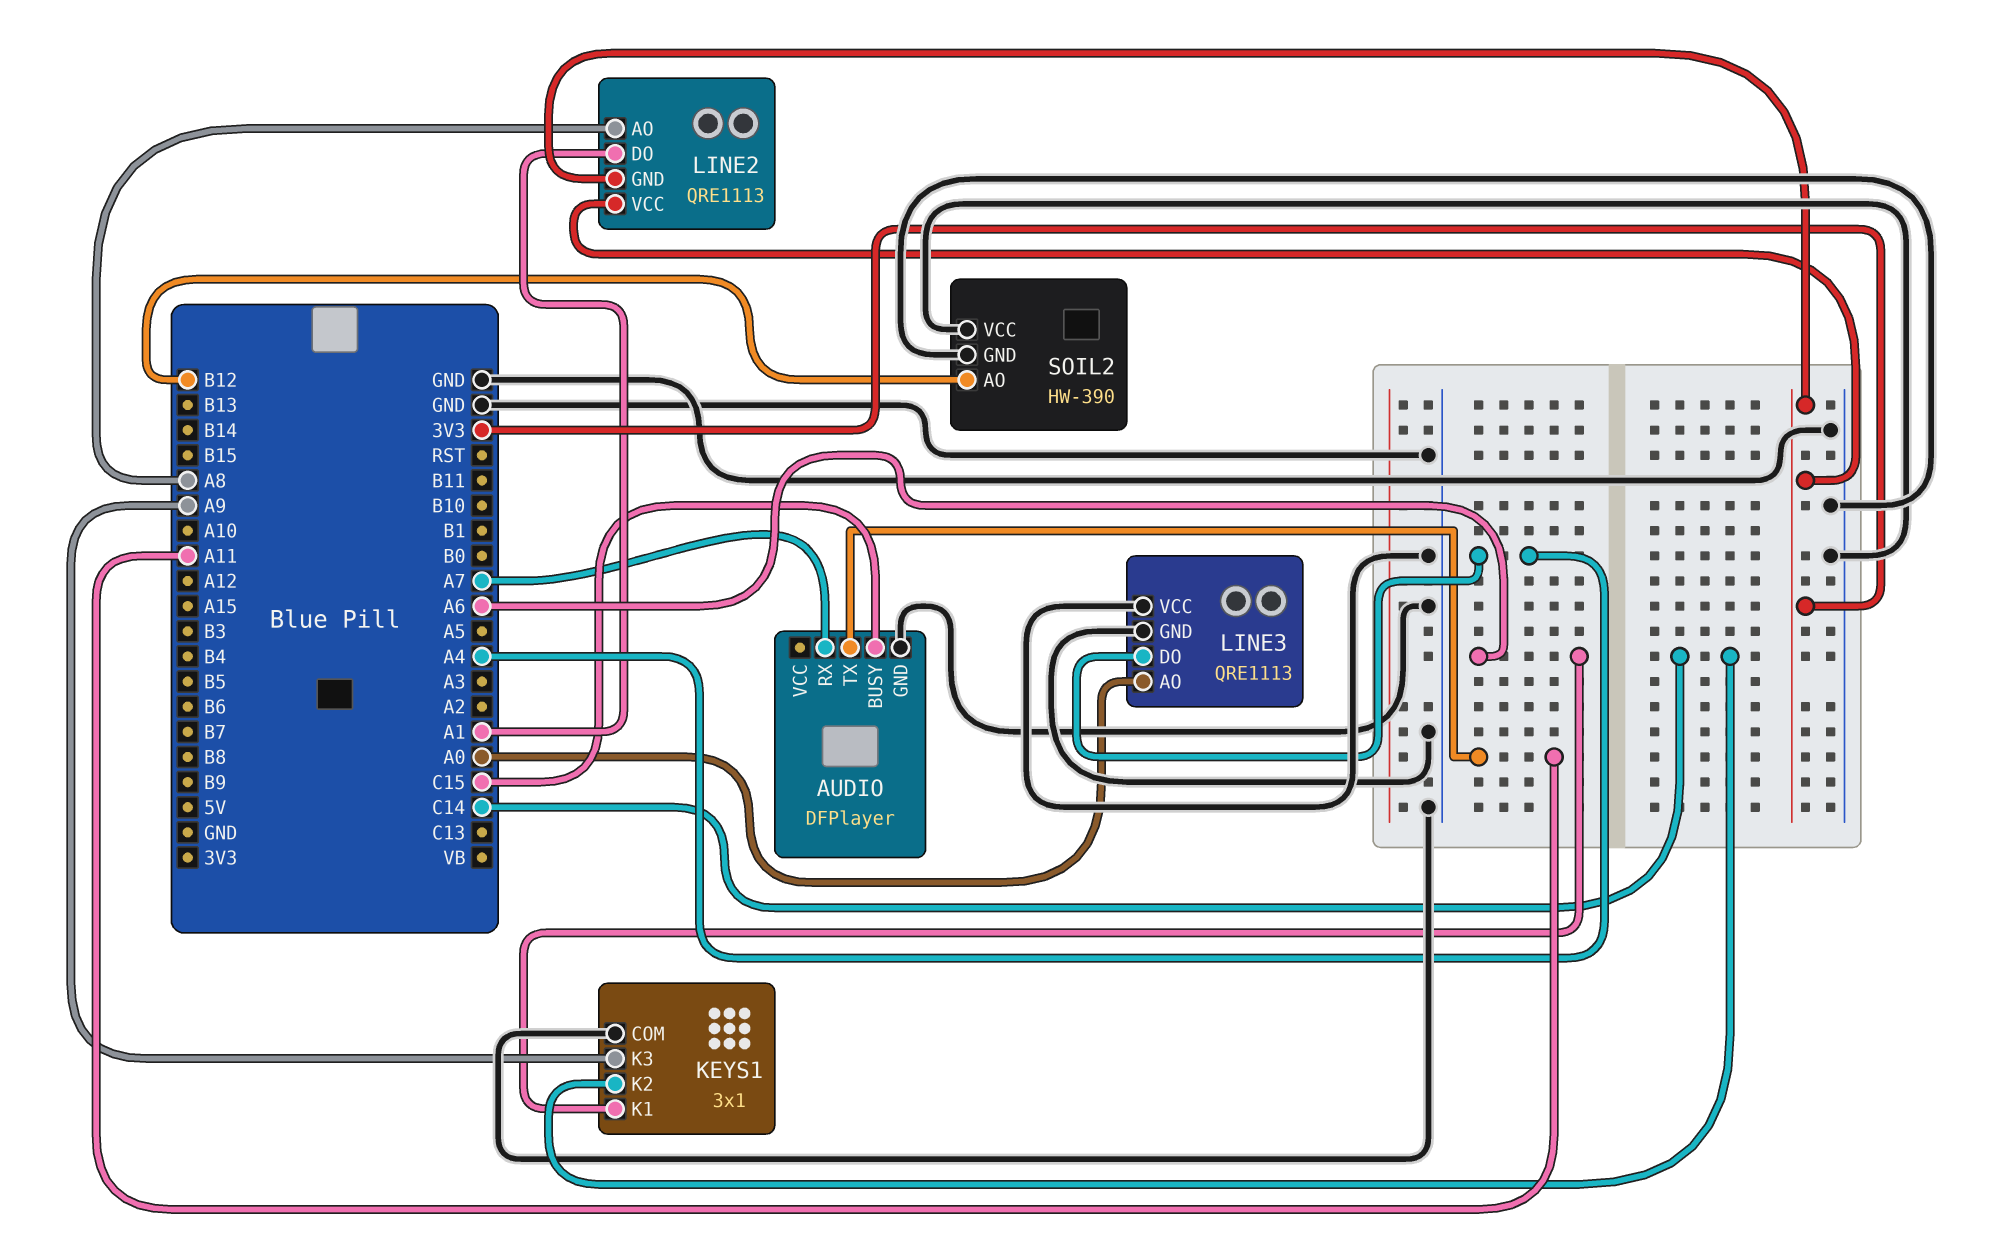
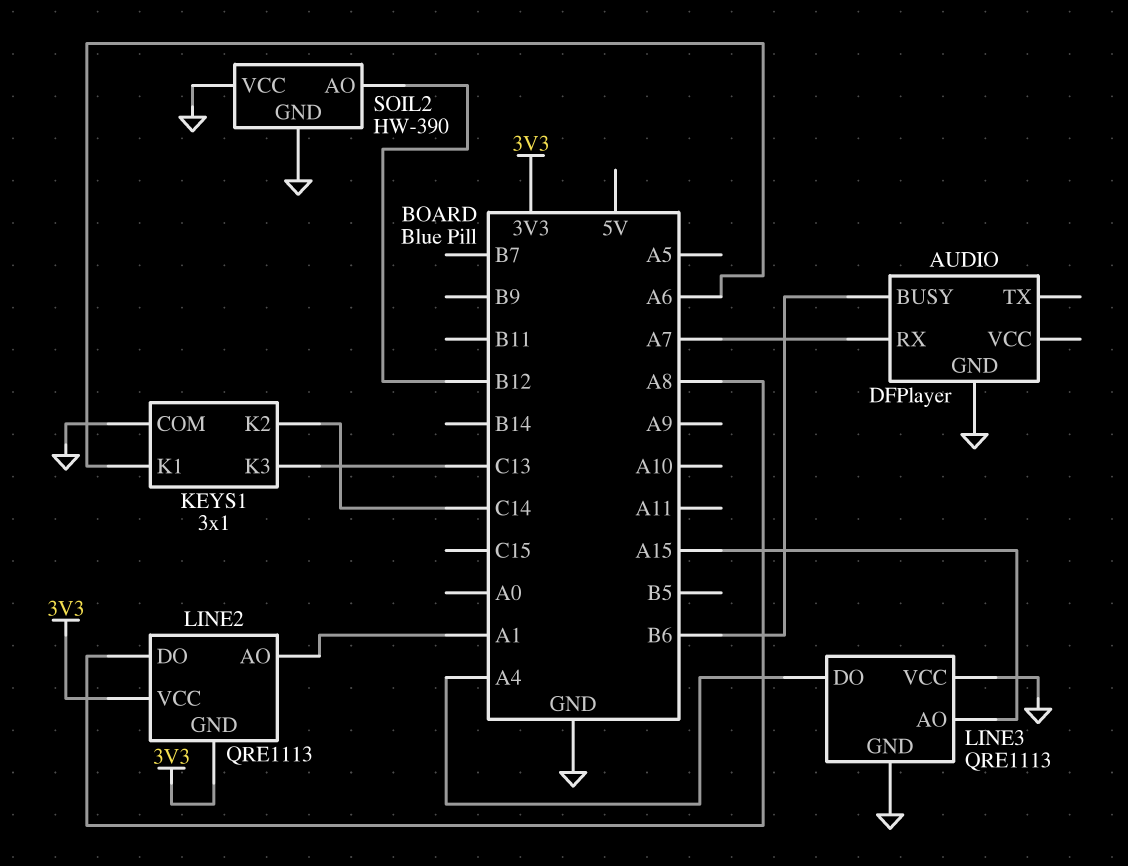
AUDIO pin BUSY: C15 -> B6
AUDIO pin TX: A11 -> none
KEYS1 pin K3: A9 -> C13
LINE2 pin AO: A8 -> A1
LINE2 pin DO: A1 -> A8
LINE3 pin AO: A0 -> A15

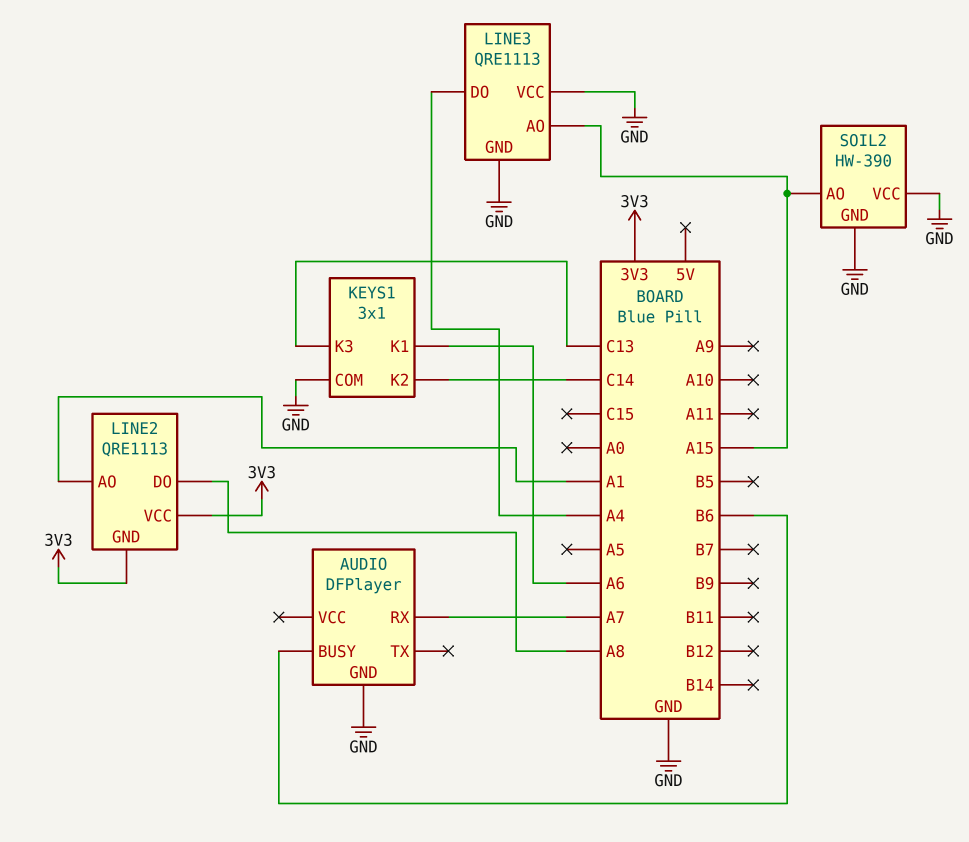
SOIL2 pin AO: B12 -> A15

